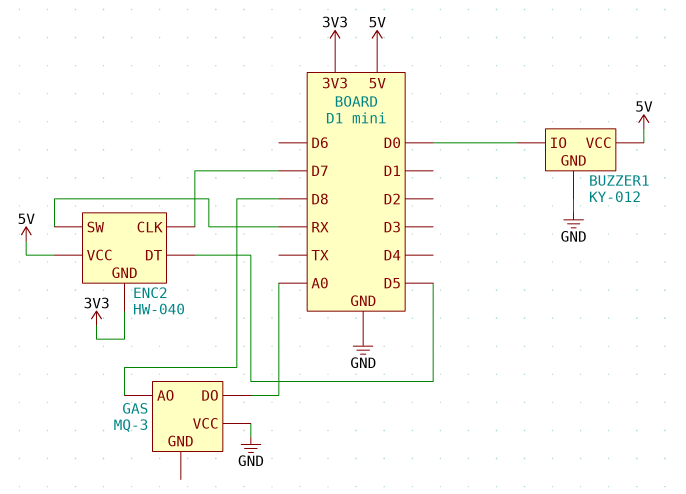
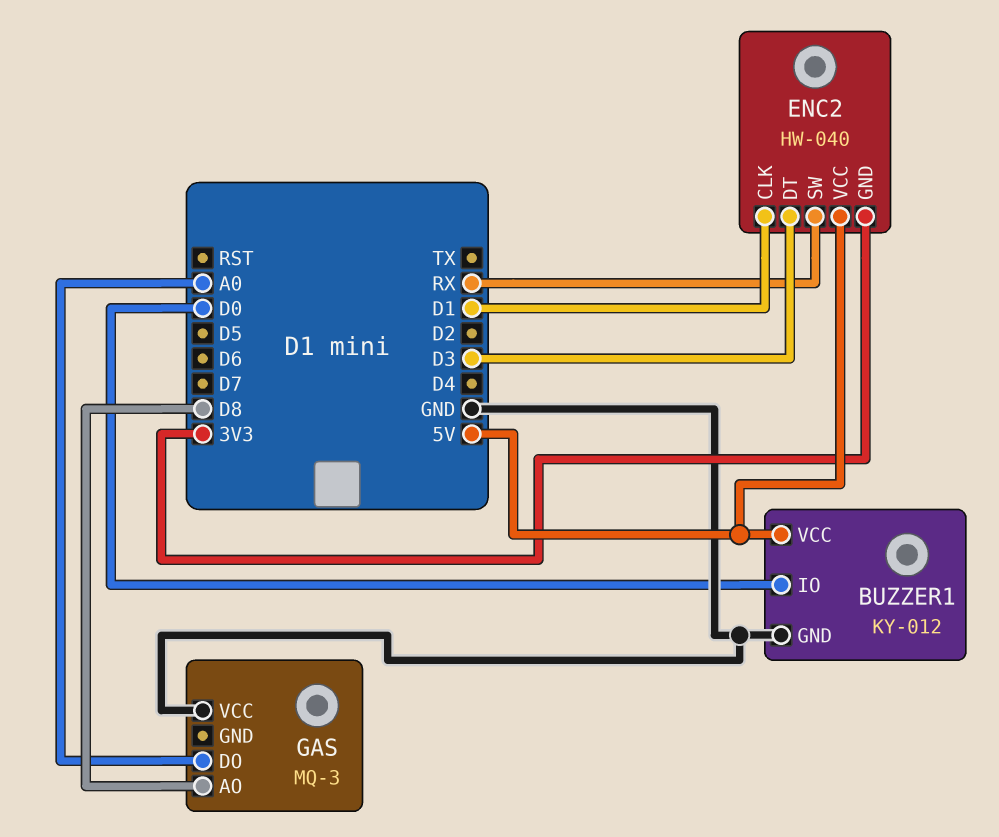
ENC2 pin CLK: D7 -> D1
ENC2 pin DT: D5 -> D3

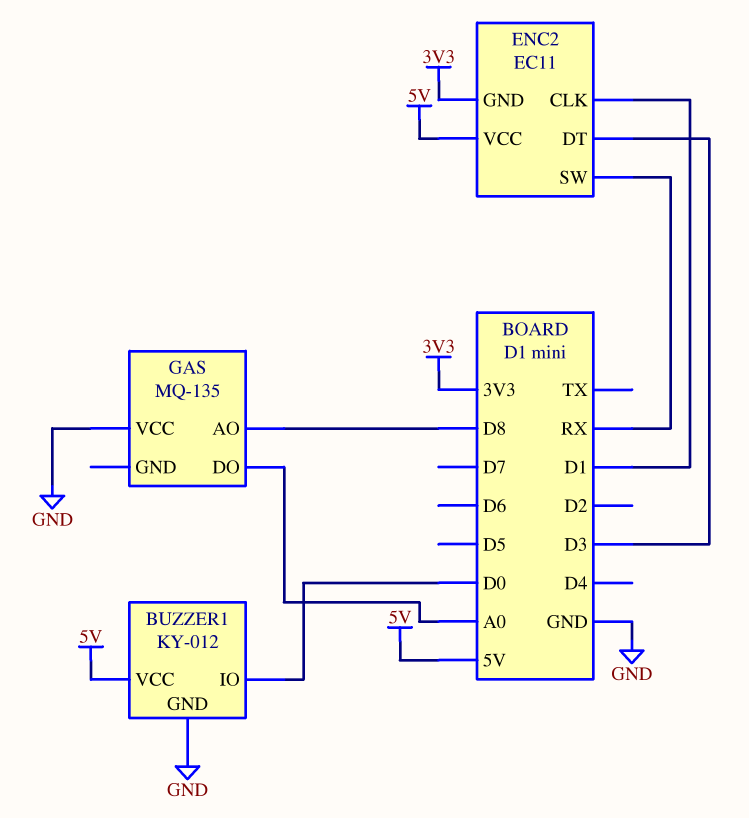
ENC2: HW-040 -> EC11
GAS: MQ-3 -> MQ-135

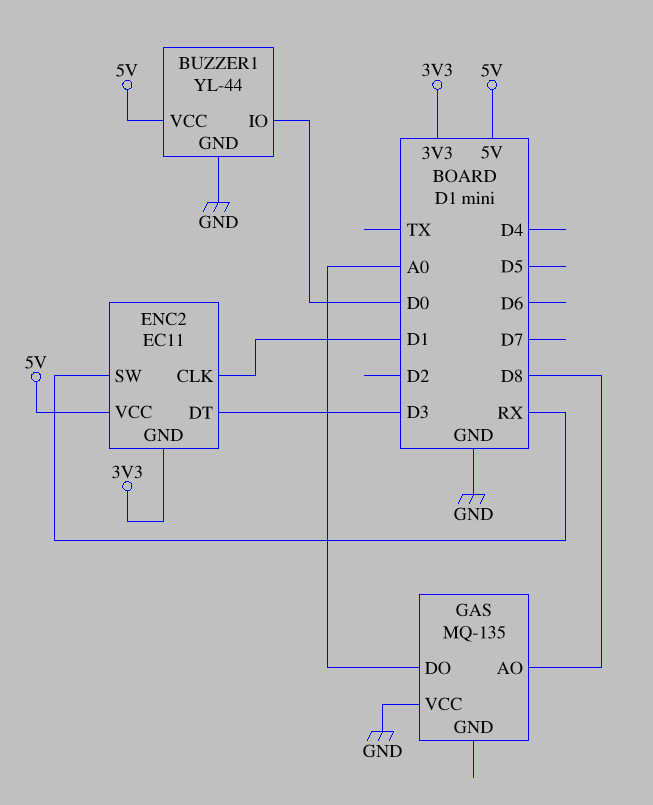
BUZZER1: KY-012 -> YL-44

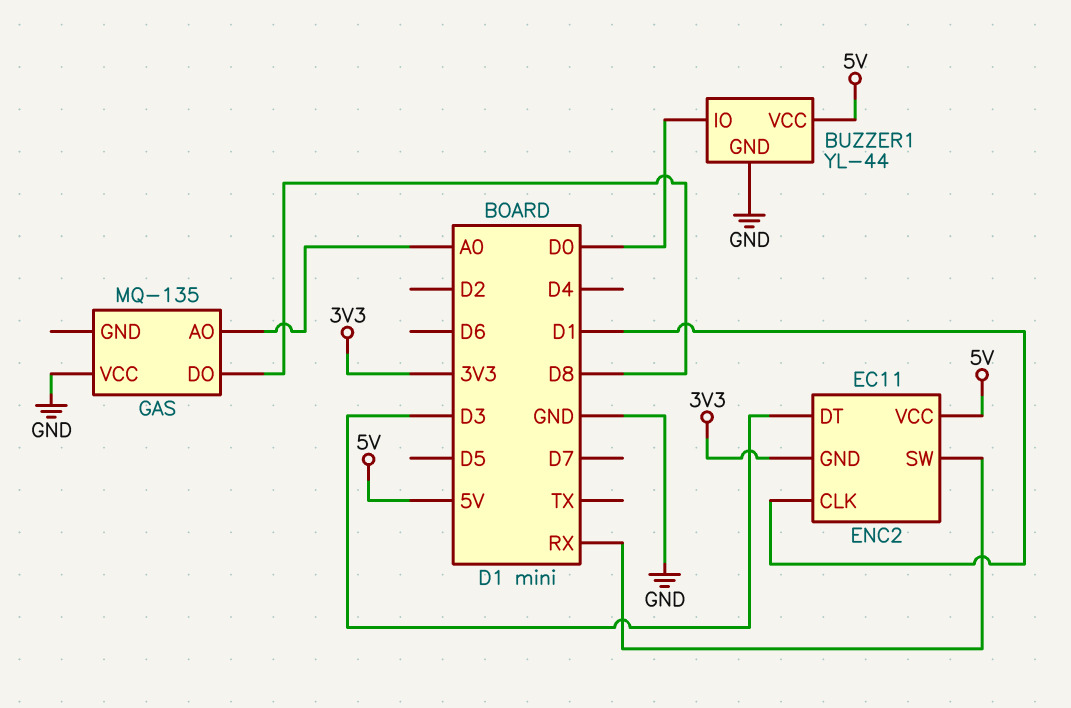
GAS pin AO: D8 -> A0
GAS pin DO: A0 -> D8

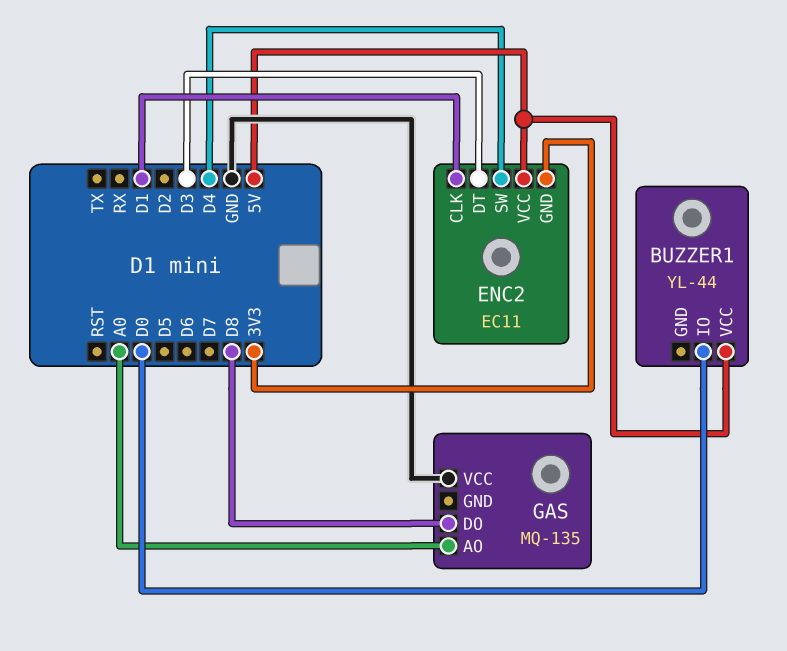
BUZZER1 pin GND: GND -> none
ENC2 pin SW: RX -> D4

